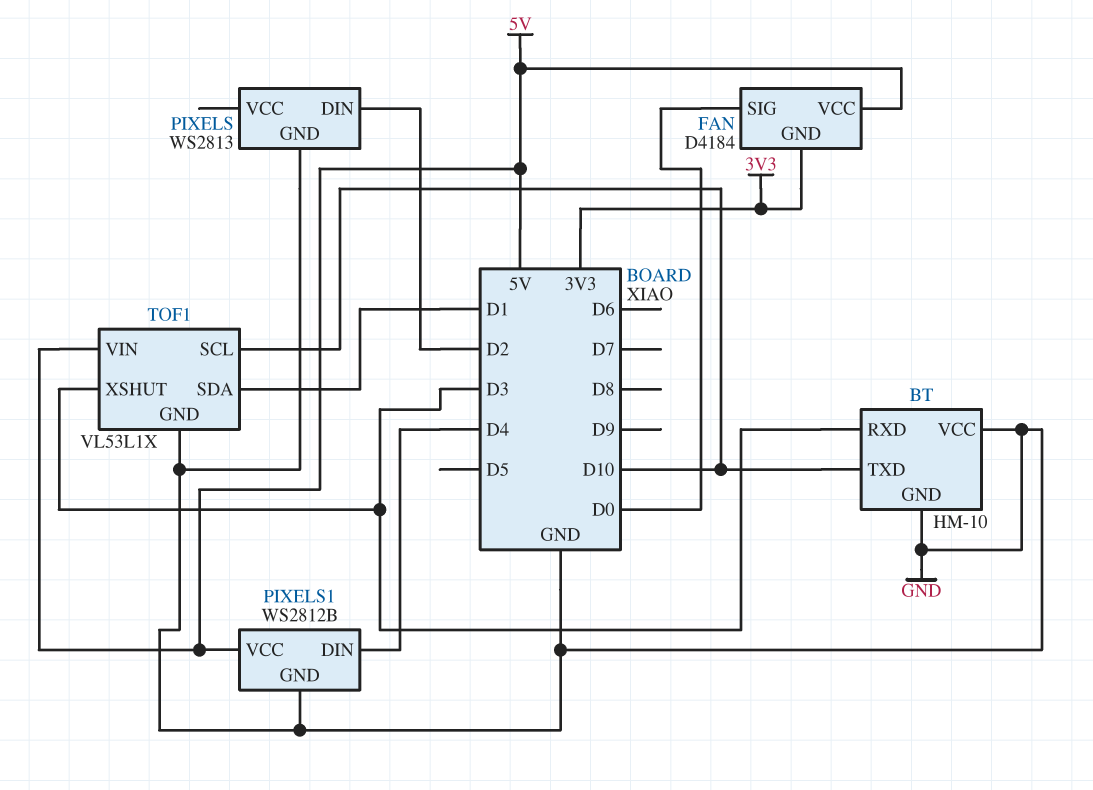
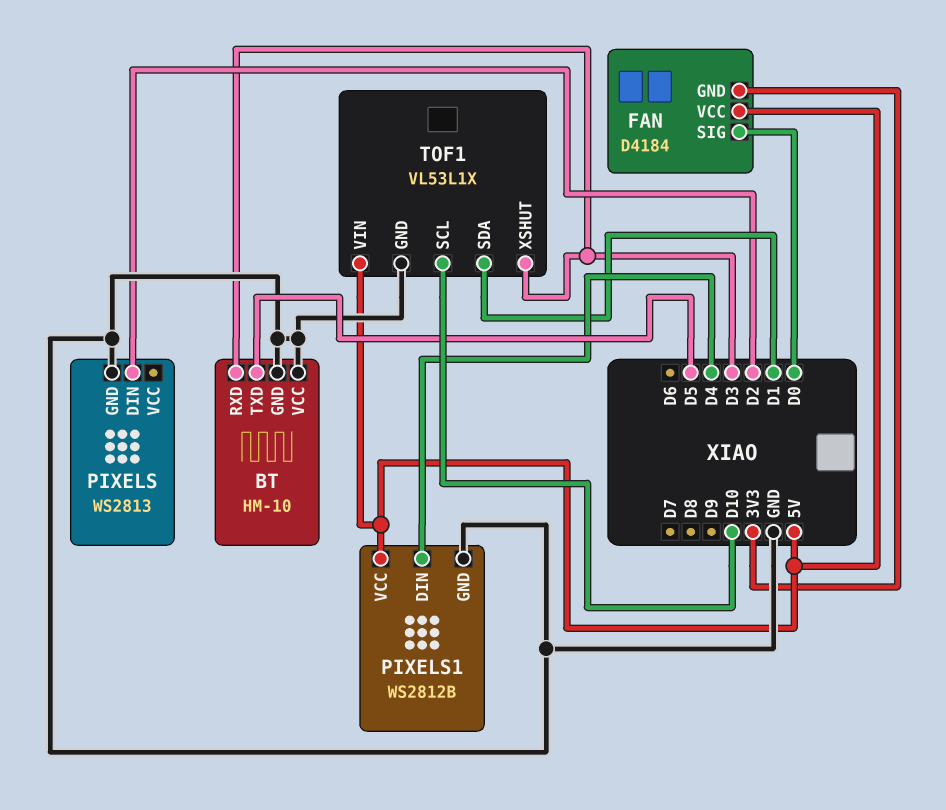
BT pin TXD: D10 -> D5

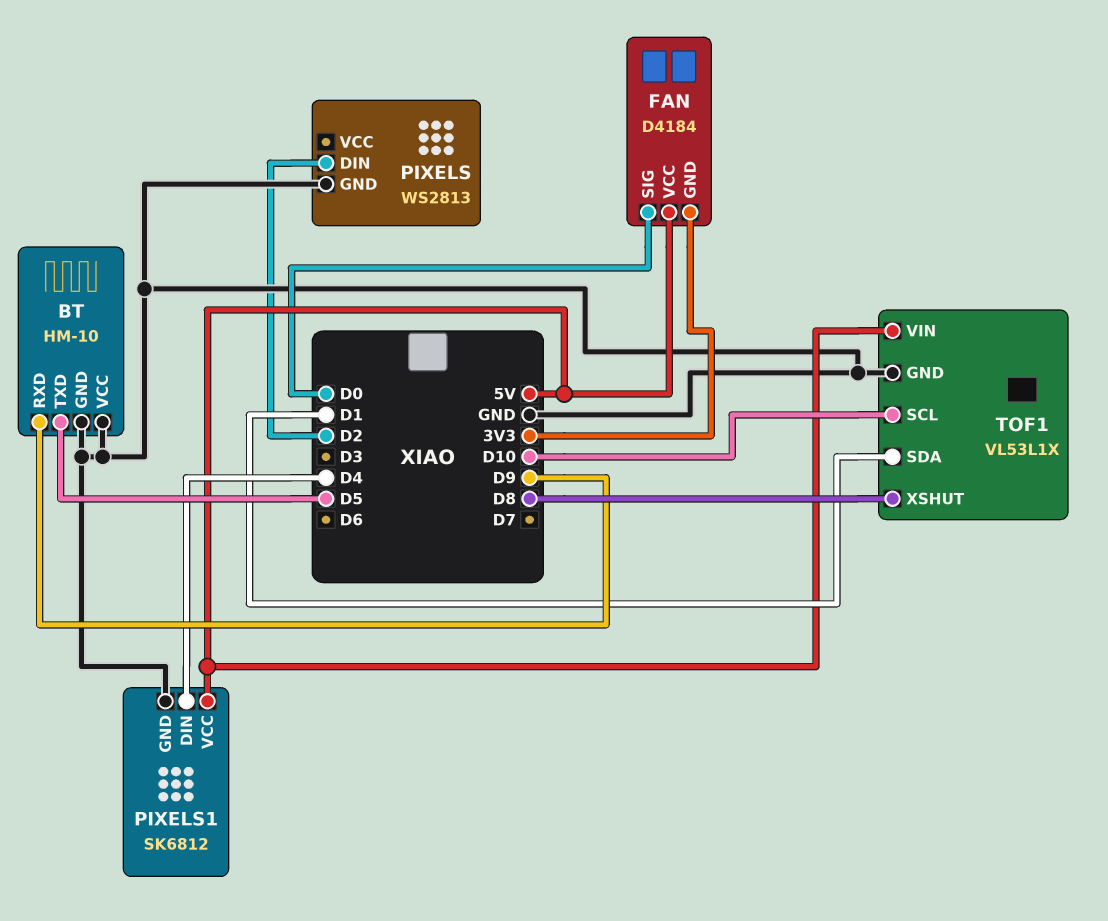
BT pin RXD: D3 -> D9
PIXELS1: WS2812B -> SK6812
TOF1 pin XSHUT: D3 -> D8

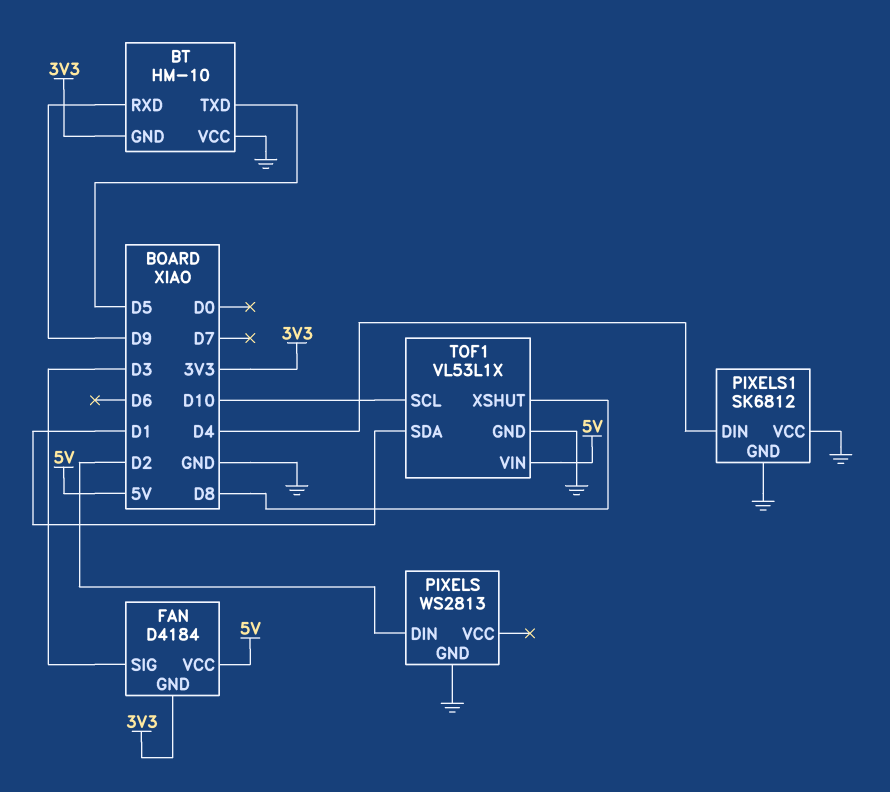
BT pin GND: GND -> 3V3
FAN pin SIG: D0 -> D3
PIXELS1 pin VCC: 5V -> GND

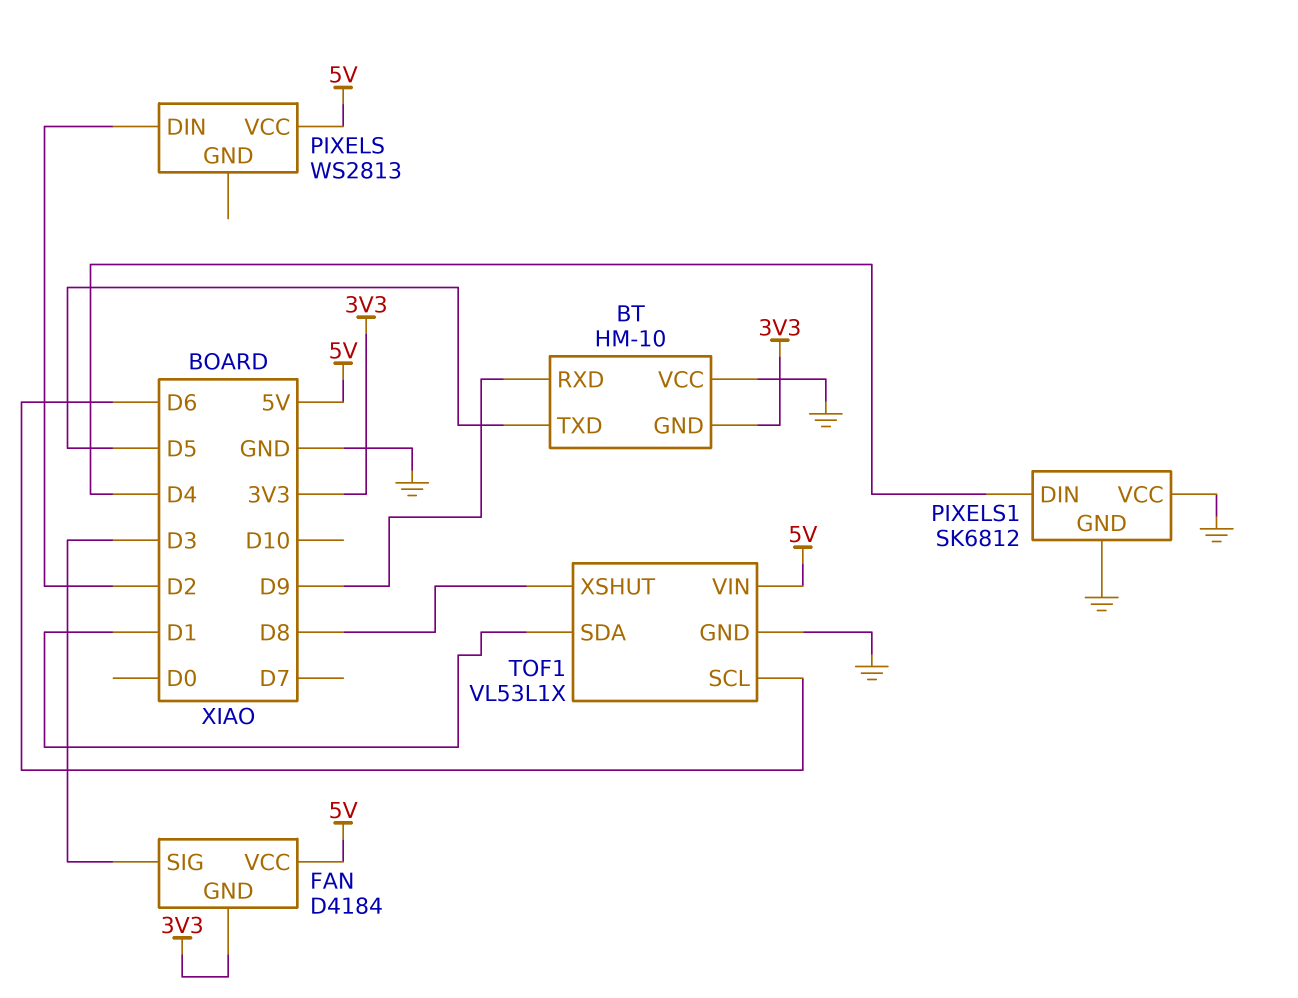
PIXELS pin GND: GND -> none
PIXELS pin VCC: none -> 5V
TOF1 pin SCL: D10 -> D6

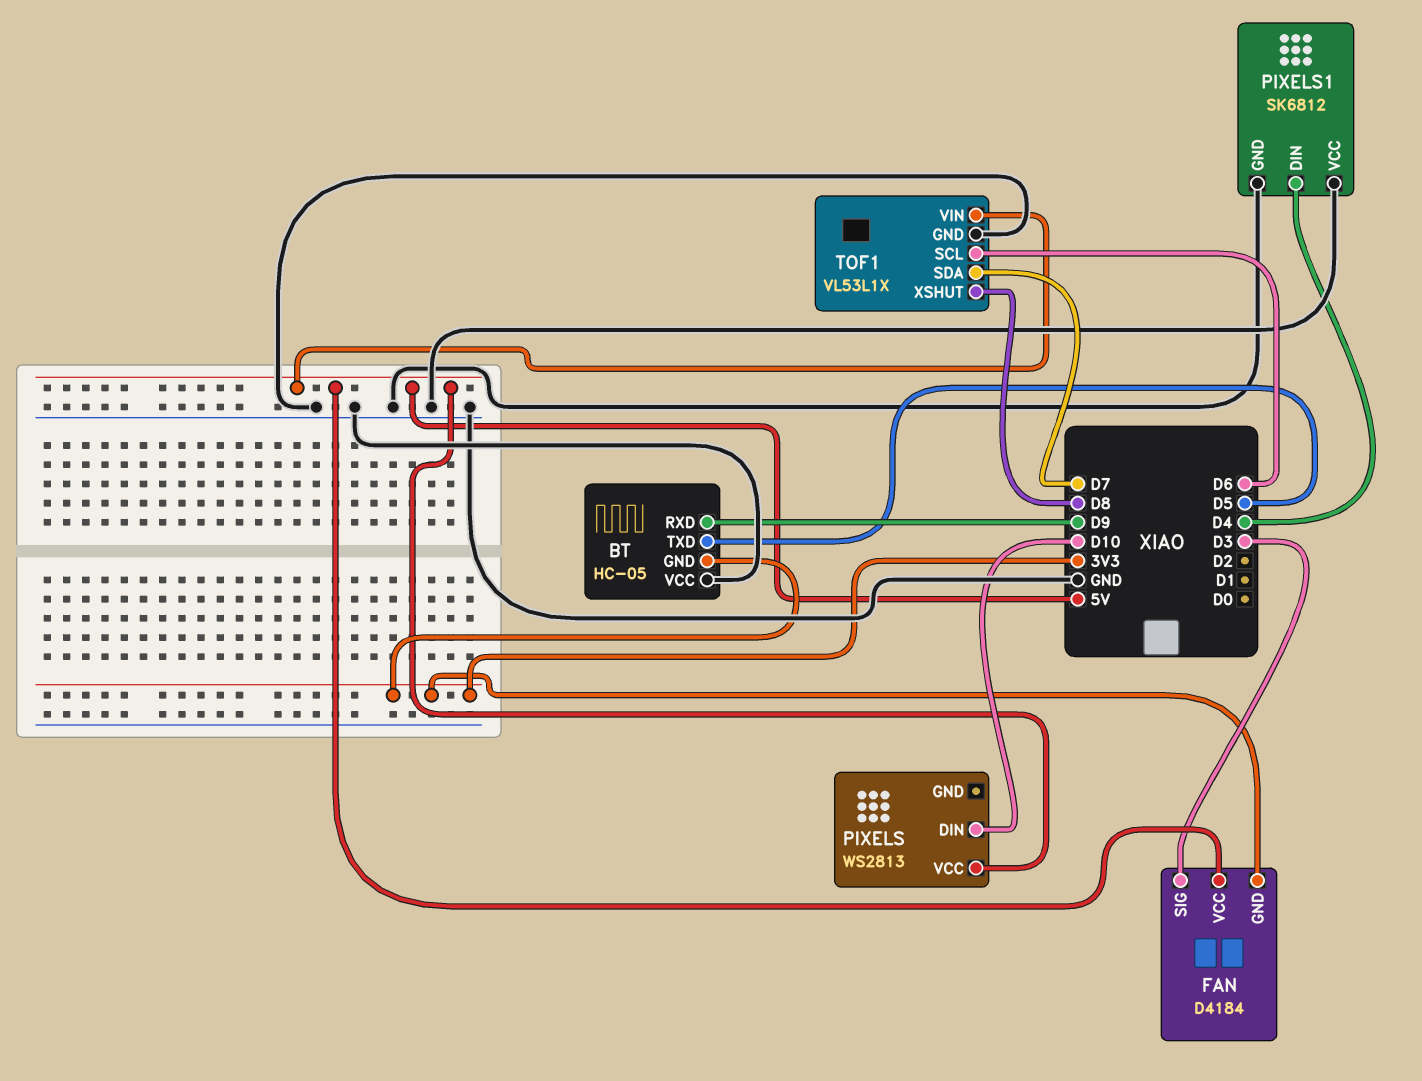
BT: HM-10 -> HC-05
PIXELS pin DIN: D2 -> D10
TOF1 pin SDA: D1 -> D7

